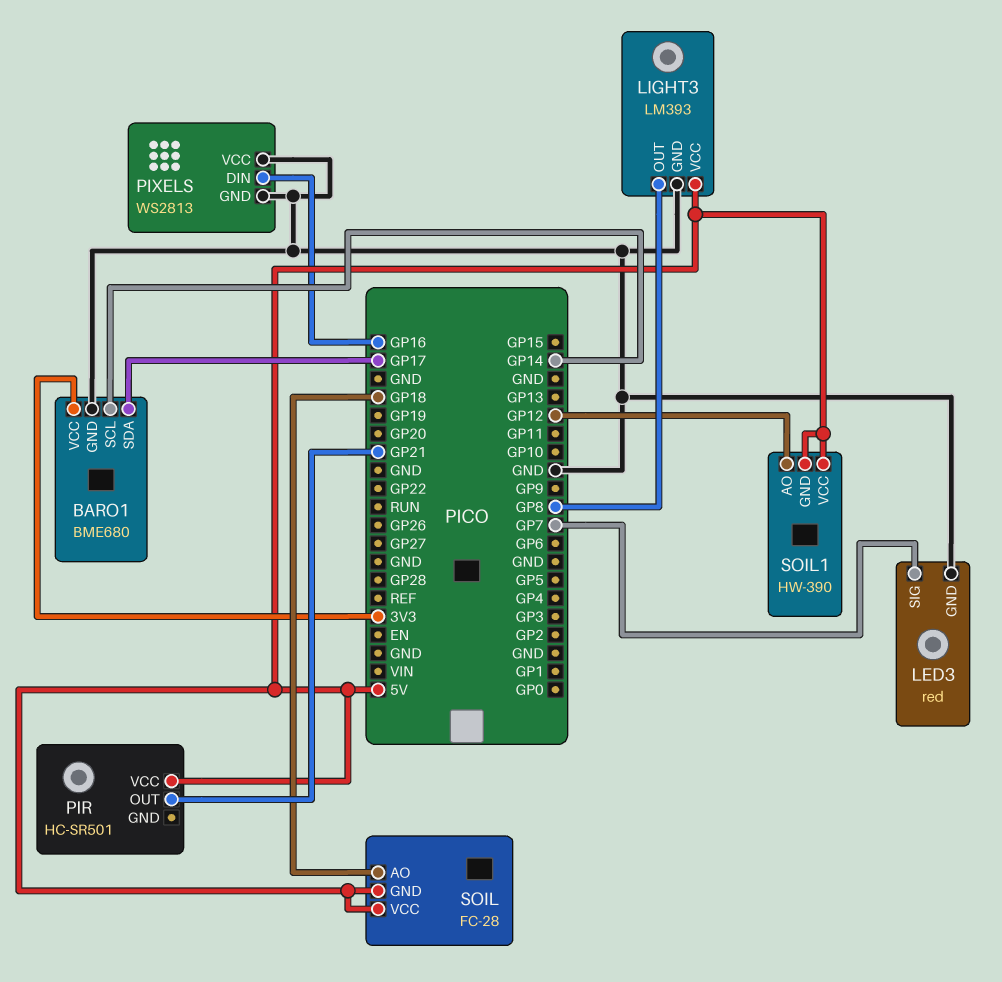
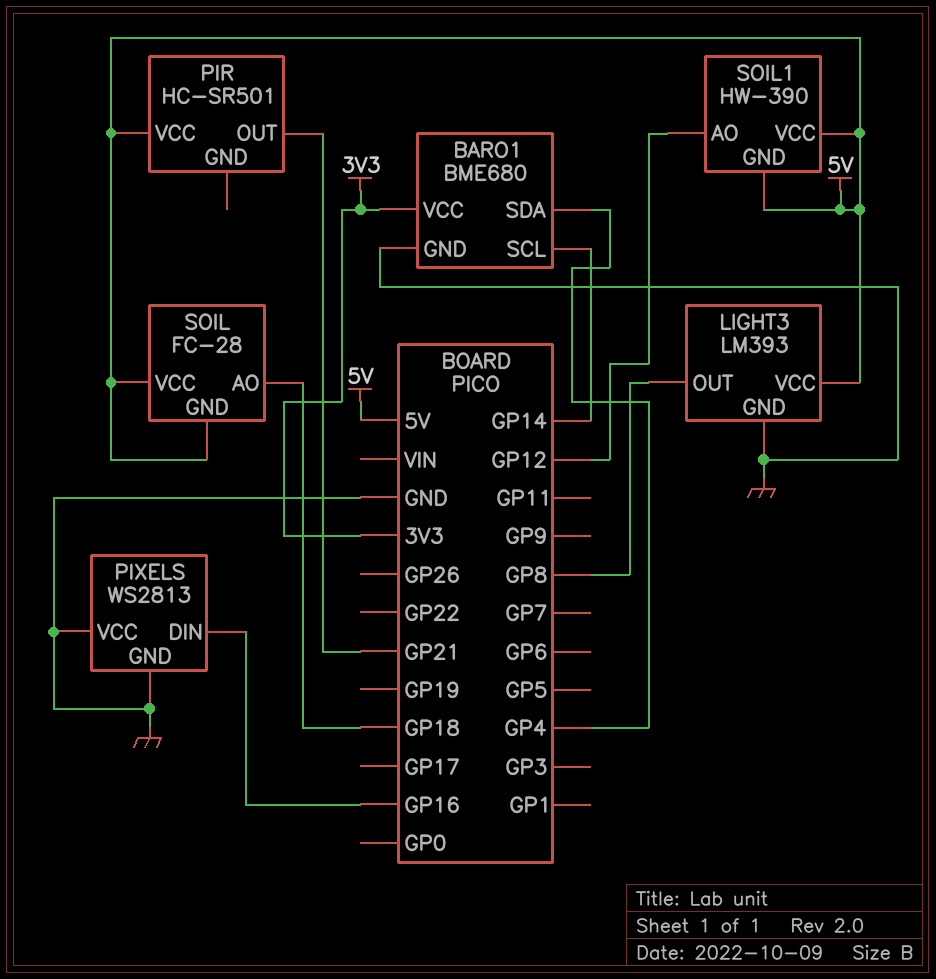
BARO1 pin SDA: GP17 -> GP4
LED3: red -> none
LED3 pin GND: GND -> none
LED3 pin SIG: GP7 -> none

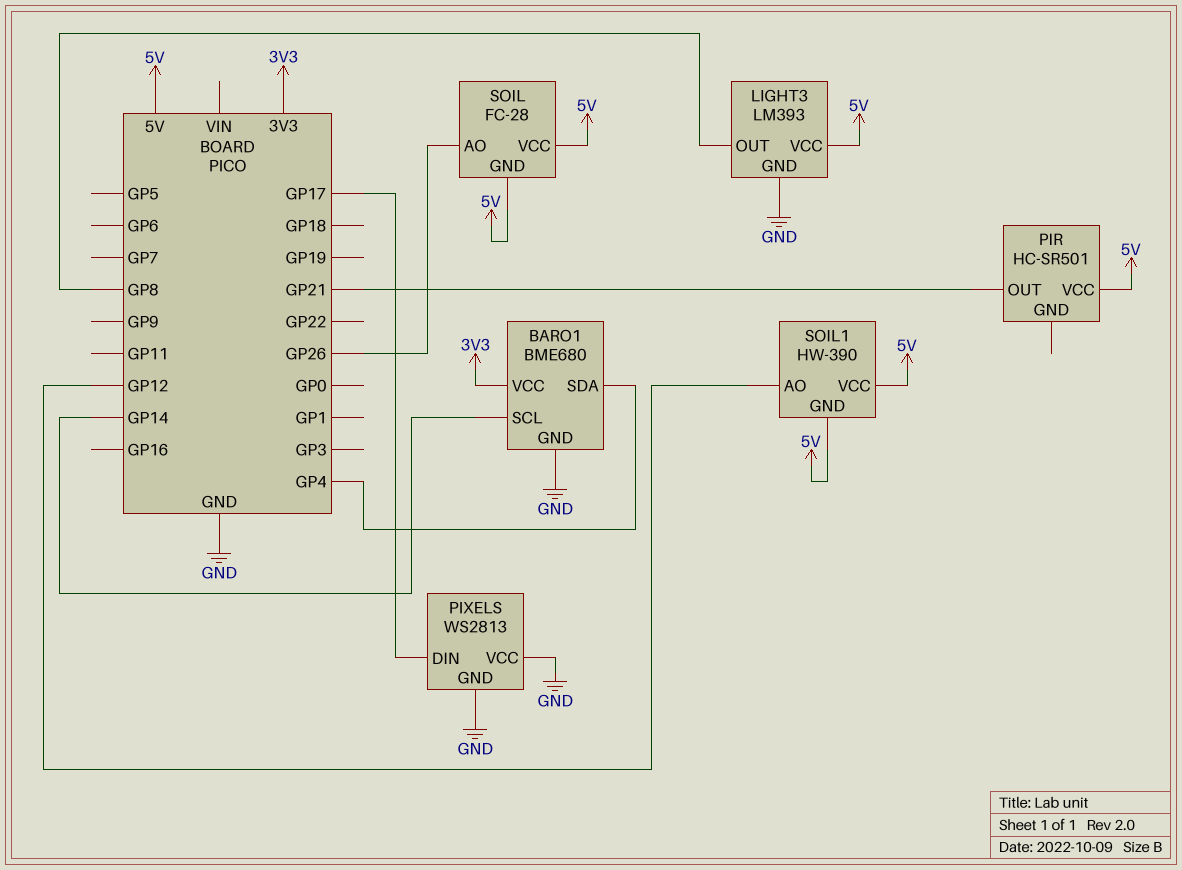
PIXELS pin DIN: GP16 -> GP17
SOIL pin AO: GP18 -> GP26

